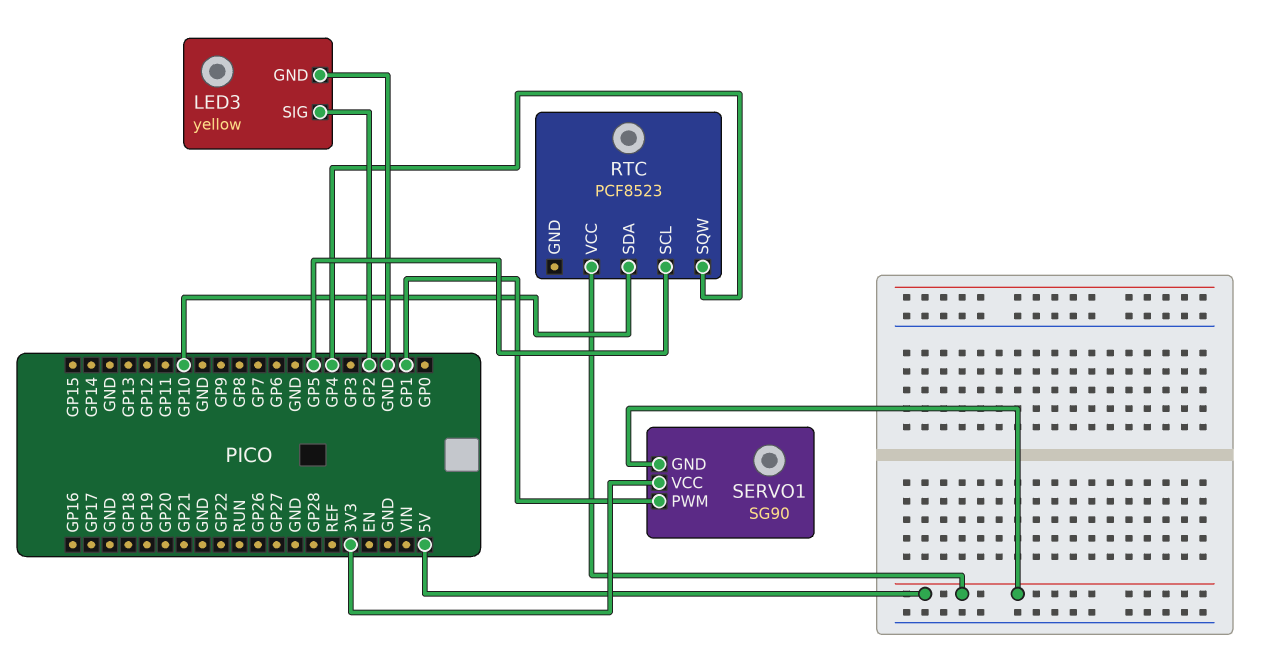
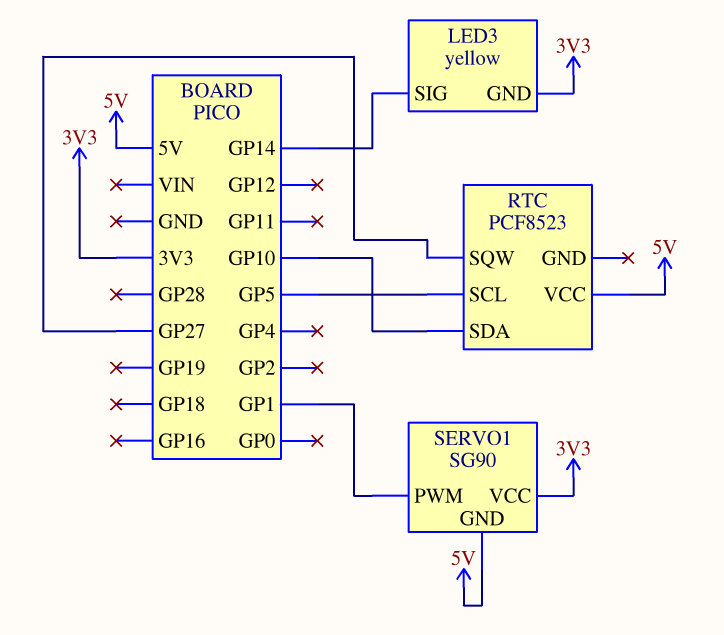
LED3 pin GND: GND -> 3V3
LED3 pin SIG: GP2 -> GP14
RTC pin SQW: GP4 -> GP27

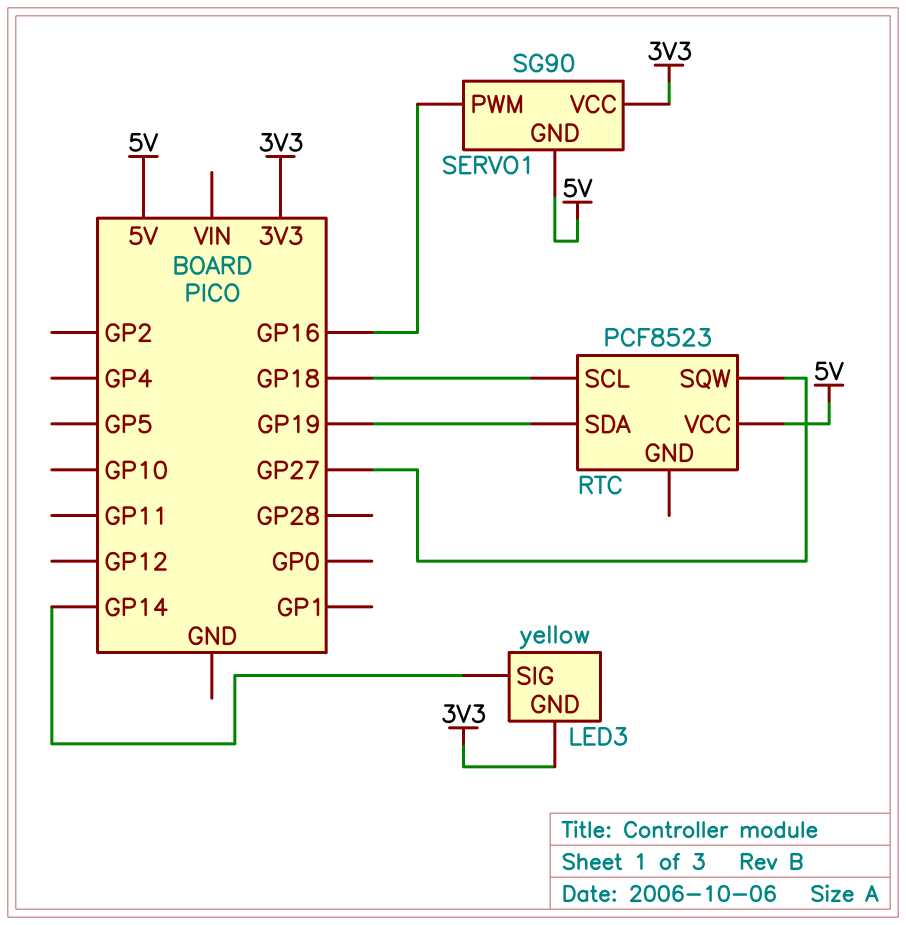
RTC pin SCL: GP5 -> GP18
RTC pin SDA: GP10 -> GP19
SERVO1 pin PWM: GP1 -> GP16

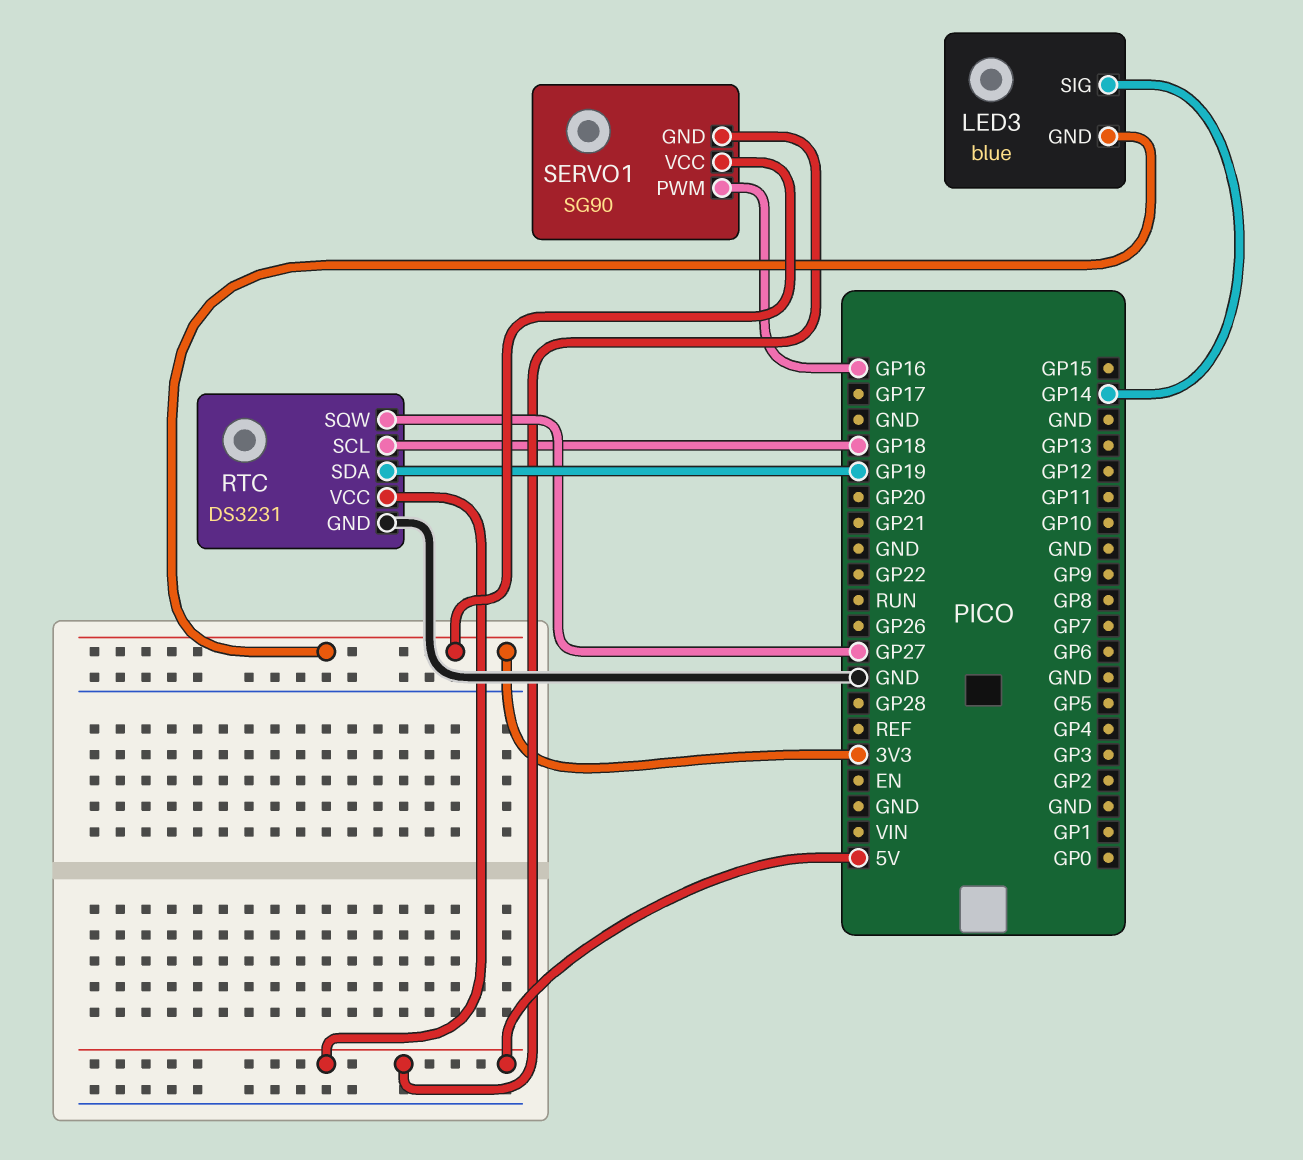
LED3: yellow -> blue
RTC: PCF8523 -> DS3231
RTC pin GND: none -> GND

